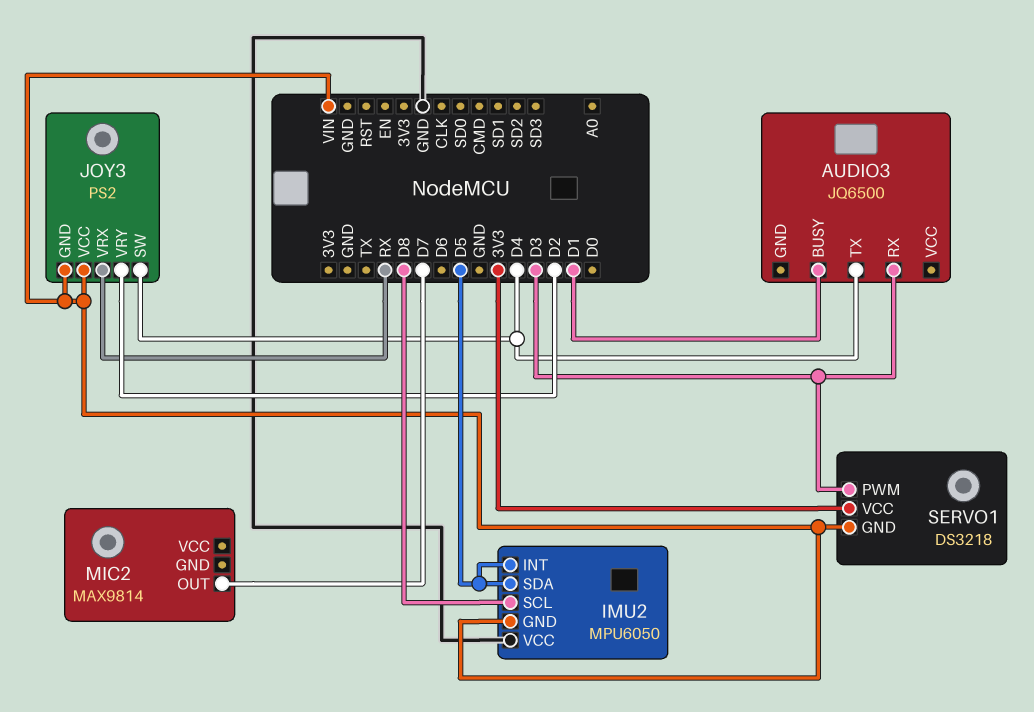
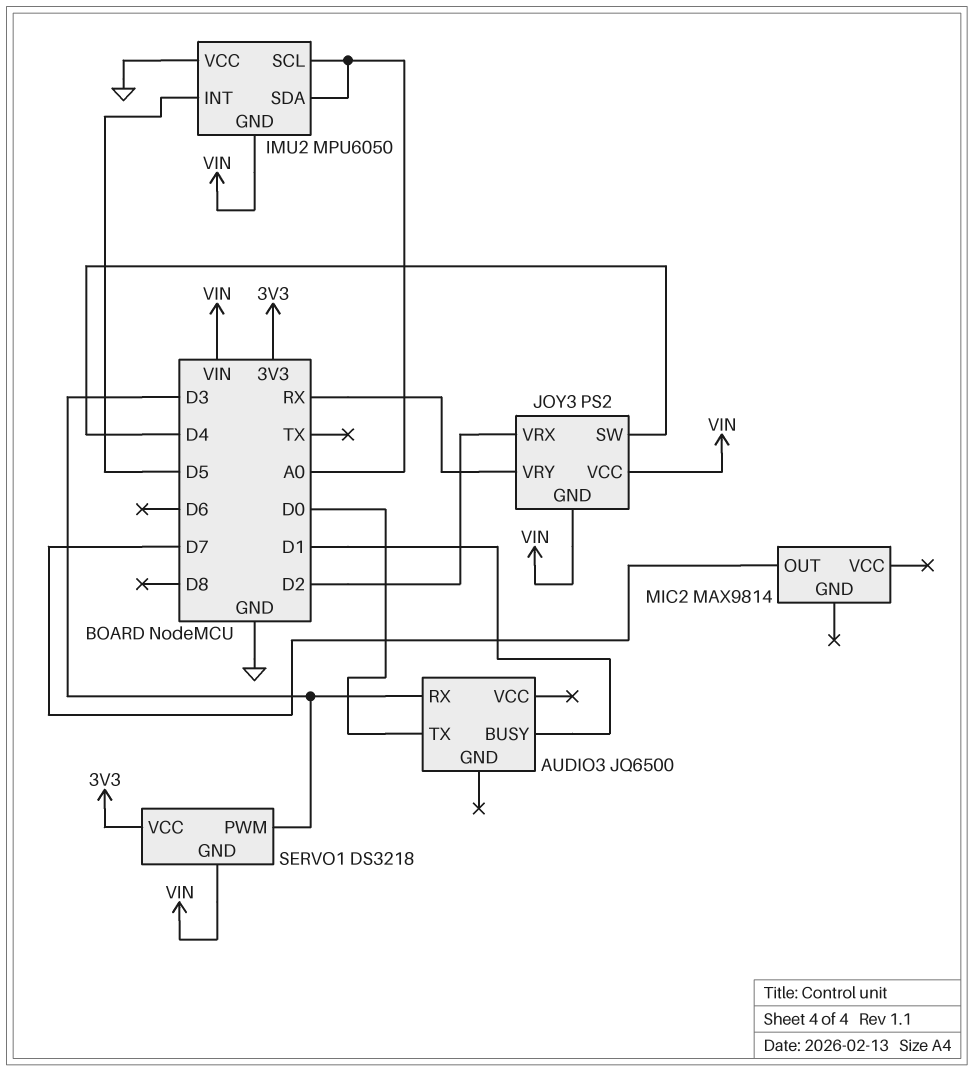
AUDIO3 pin TX: D4 -> D0
IMU2 pin SCL: D8 -> A0
IMU2 pin SDA: D5 -> A0
JOY3 pin VRX: RX -> D2
JOY3 pin VRY: D2 -> RX

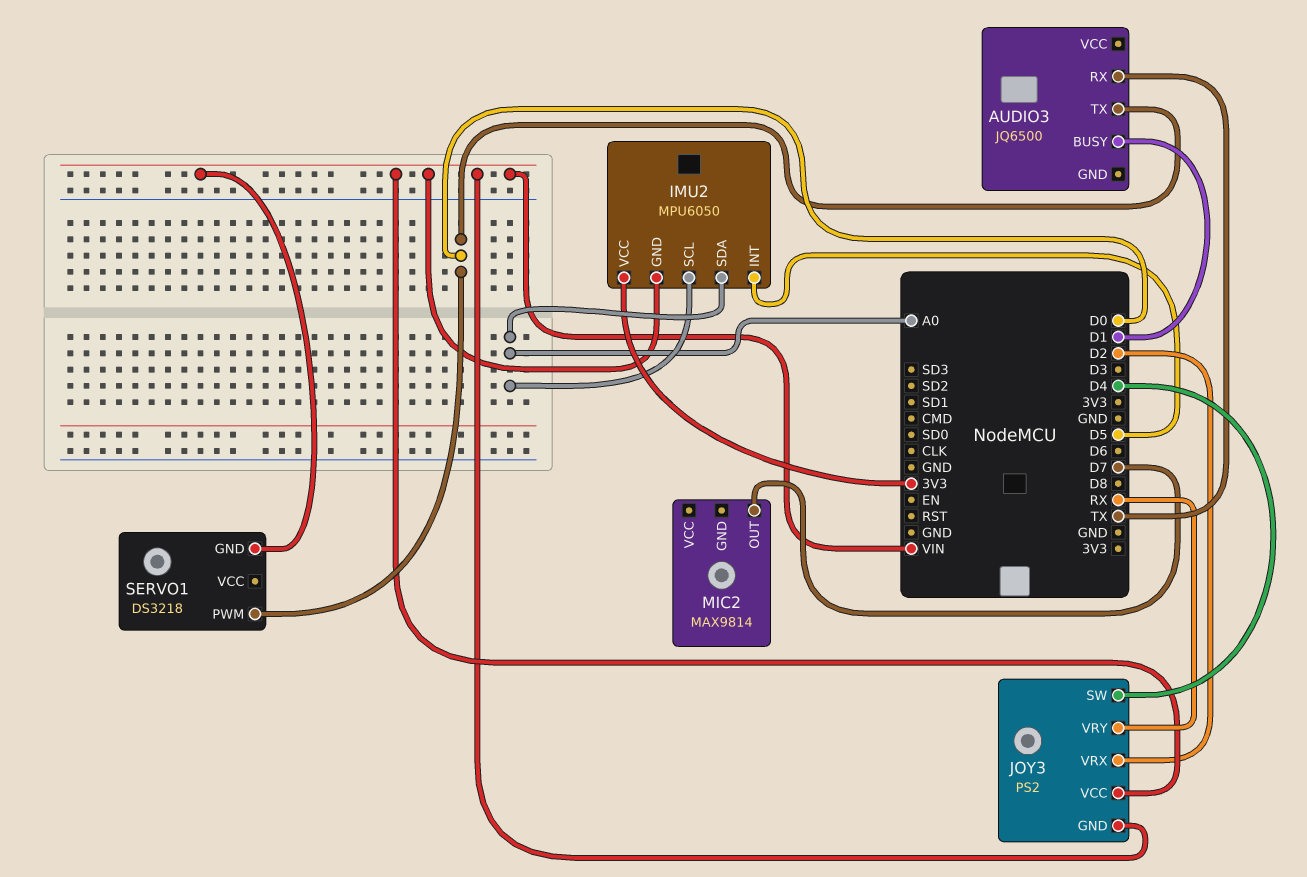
AUDIO3 pin RX: D3 -> TX
IMU2 pin VCC: GND -> 3V3
SERVO1 pin PWM: D3 -> D0
SERVO1 pin VCC: 3V3 -> none

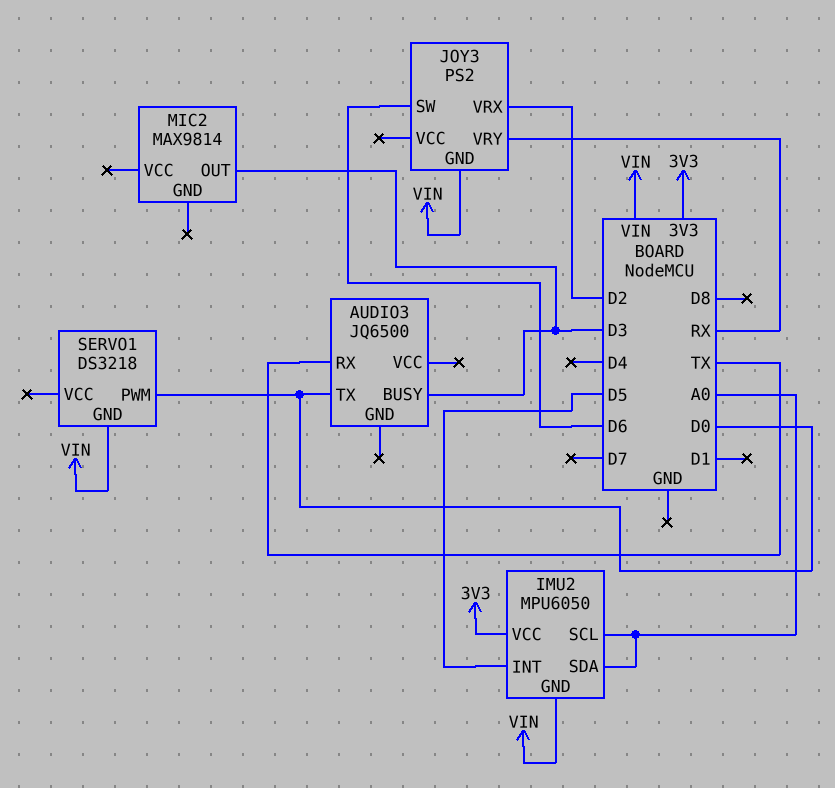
AUDIO3 pin BUSY: D1 -> D3
JOY3 pin SW: D4 -> D6
JOY3 pin VCC: VIN -> none
MIC2 pin OUT: D7 -> D3

